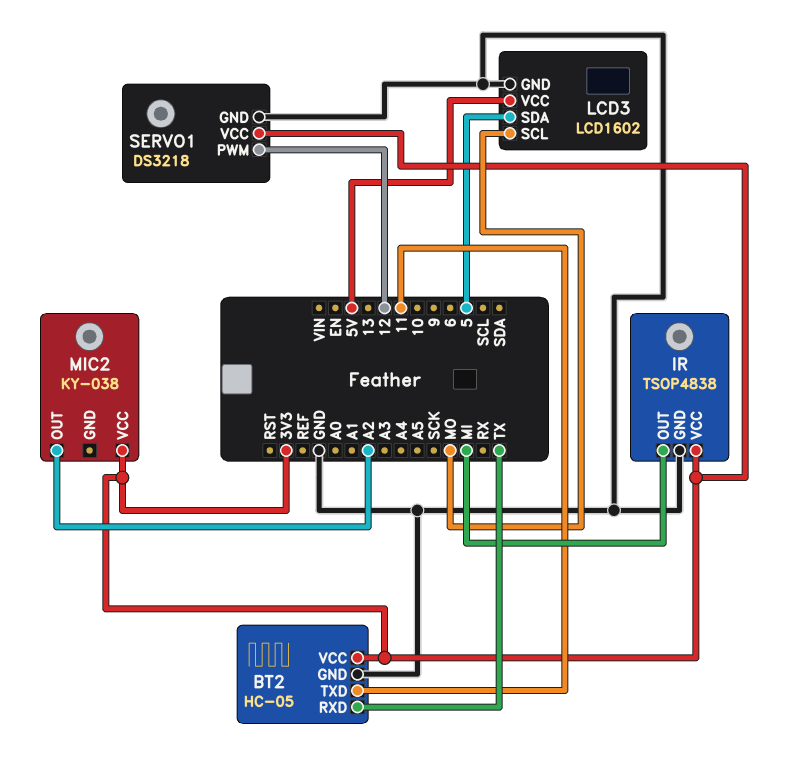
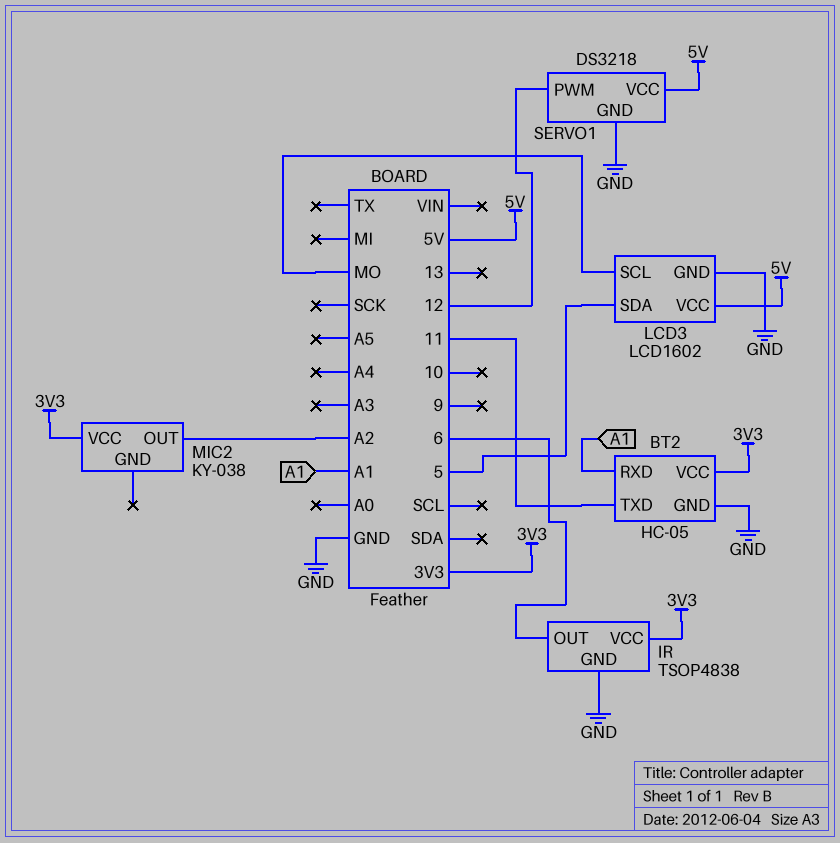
BT2 pin RXD: TX -> A1
IR pin OUT: MI -> 6
SERVO1 pin VCC: 3V3 -> 5V

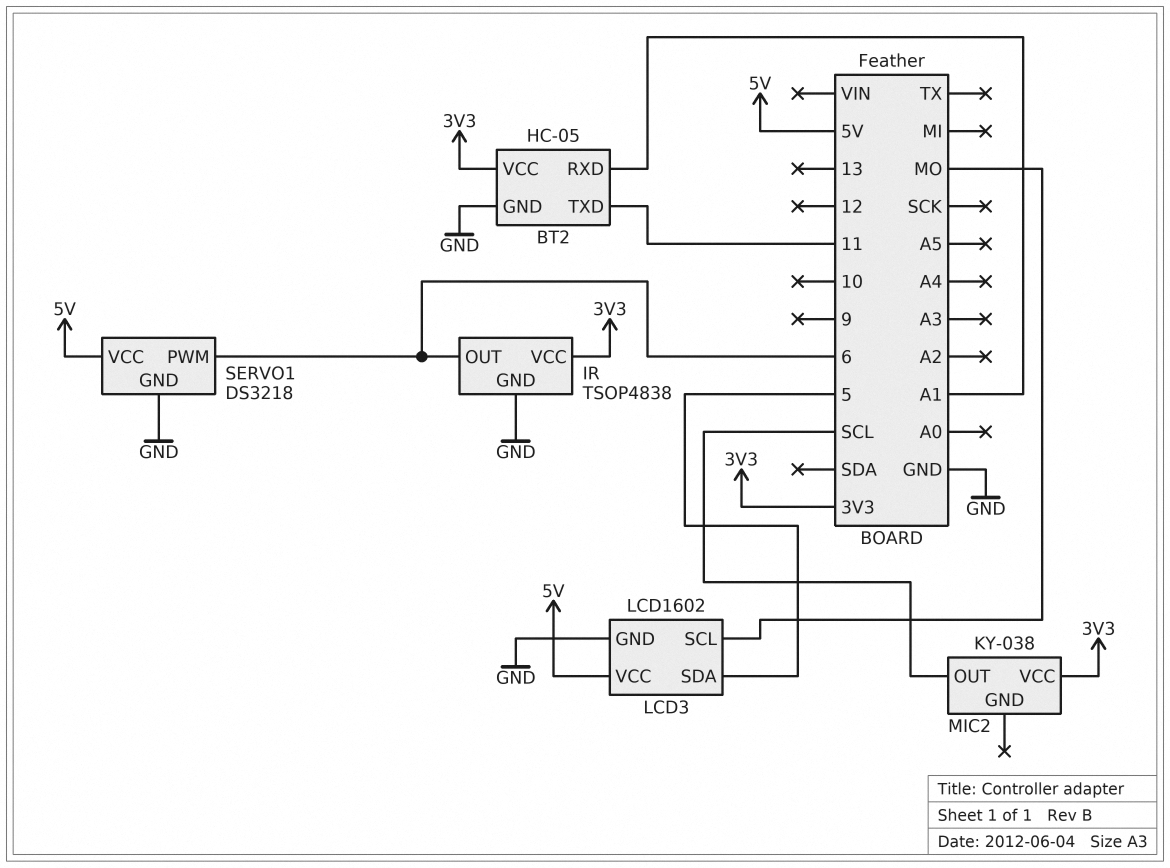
MIC2 pin OUT: A2 -> SCL
SERVO1 pin PWM: 12 -> 6

